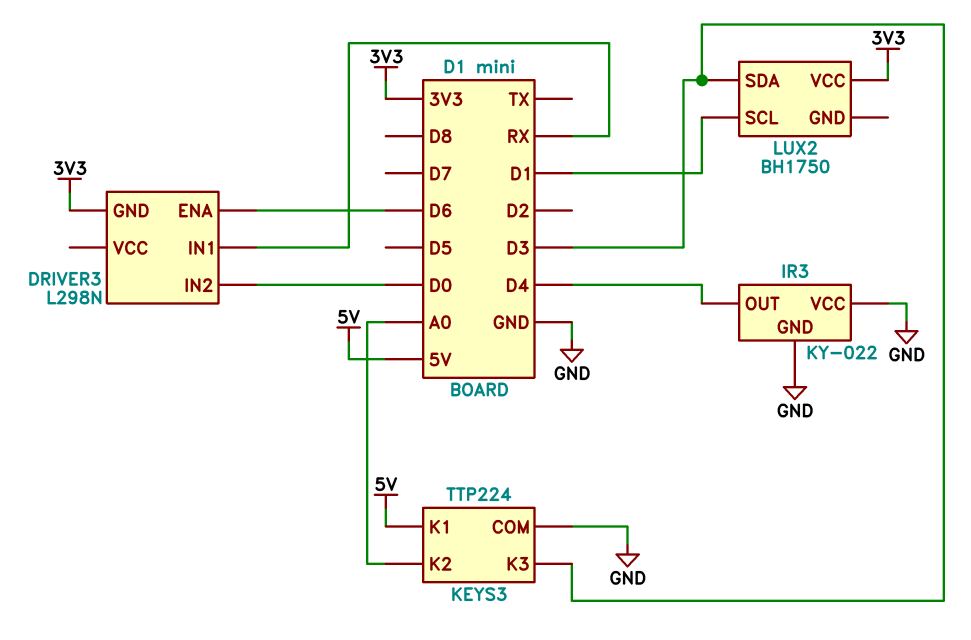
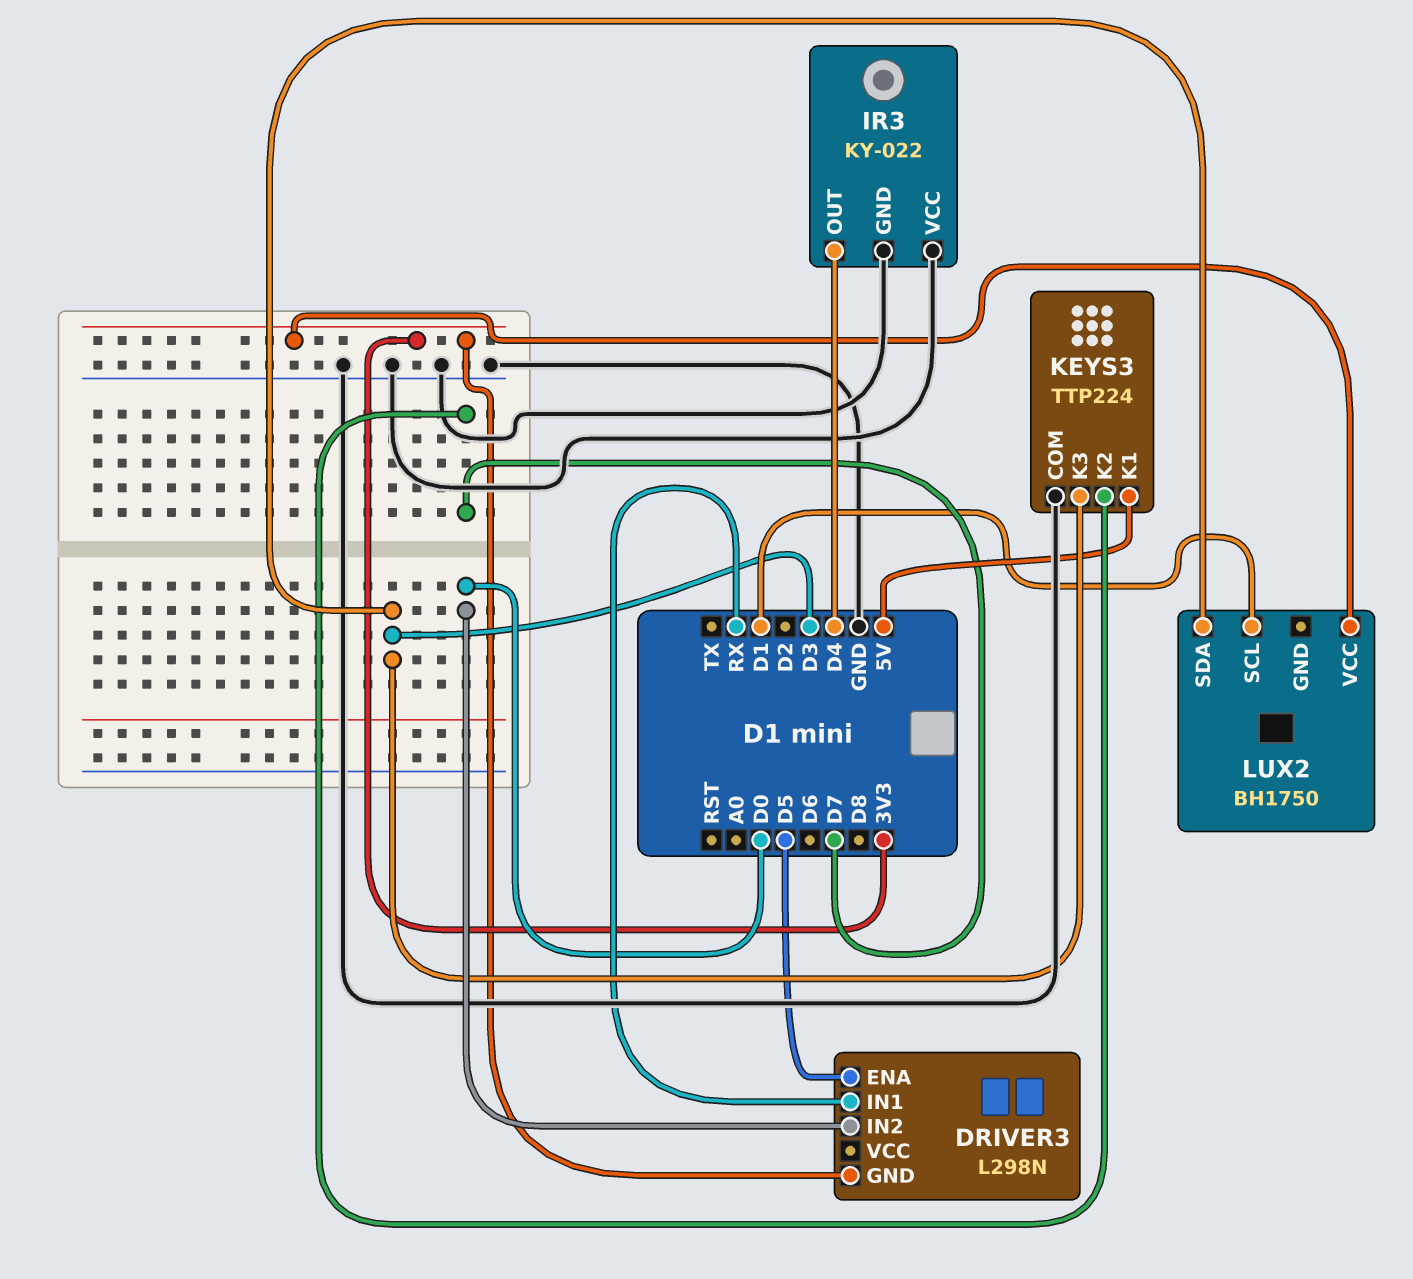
DRIVER3 pin ENA: D6 -> D5
KEYS3 pin K2: A0 -> D7

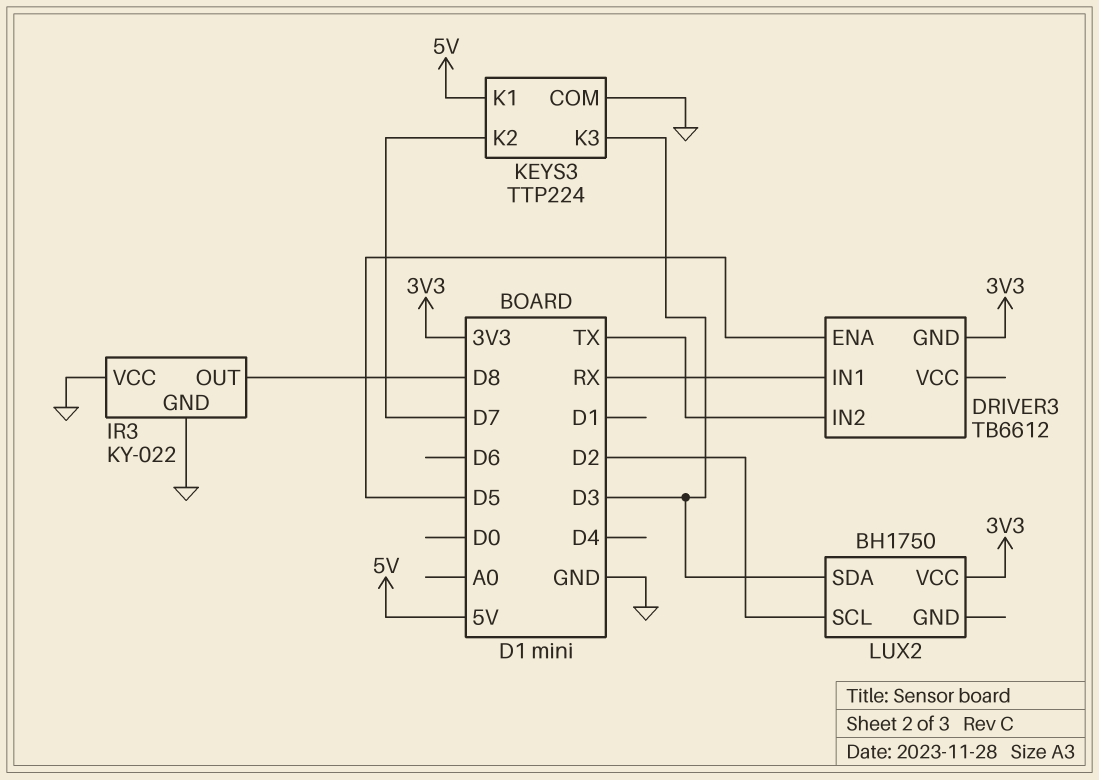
DRIVER3: L298N -> TB6612
DRIVER3 pin IN2: D0 -> TX
IR3 pin OUT: D4 -> D8
LUX2 pin SCL: D1 -> D2

